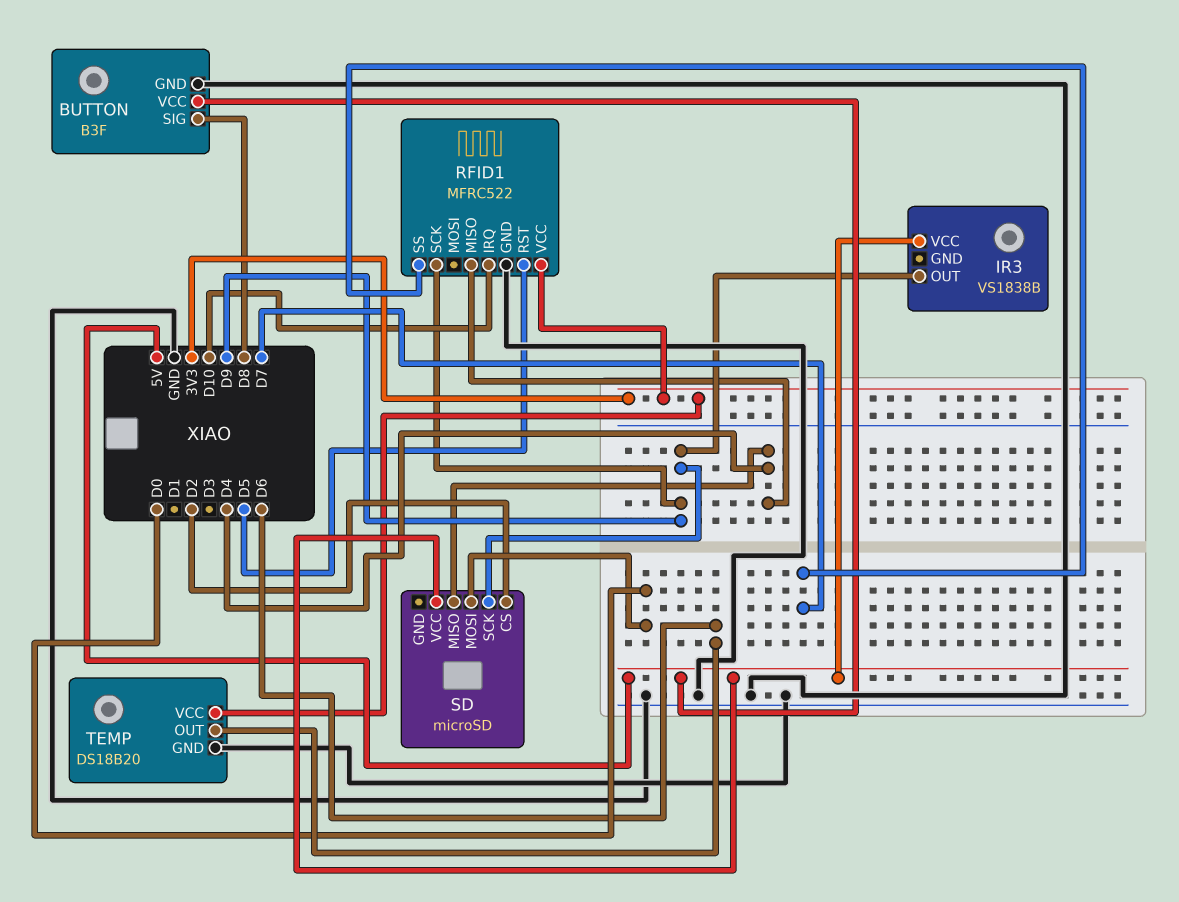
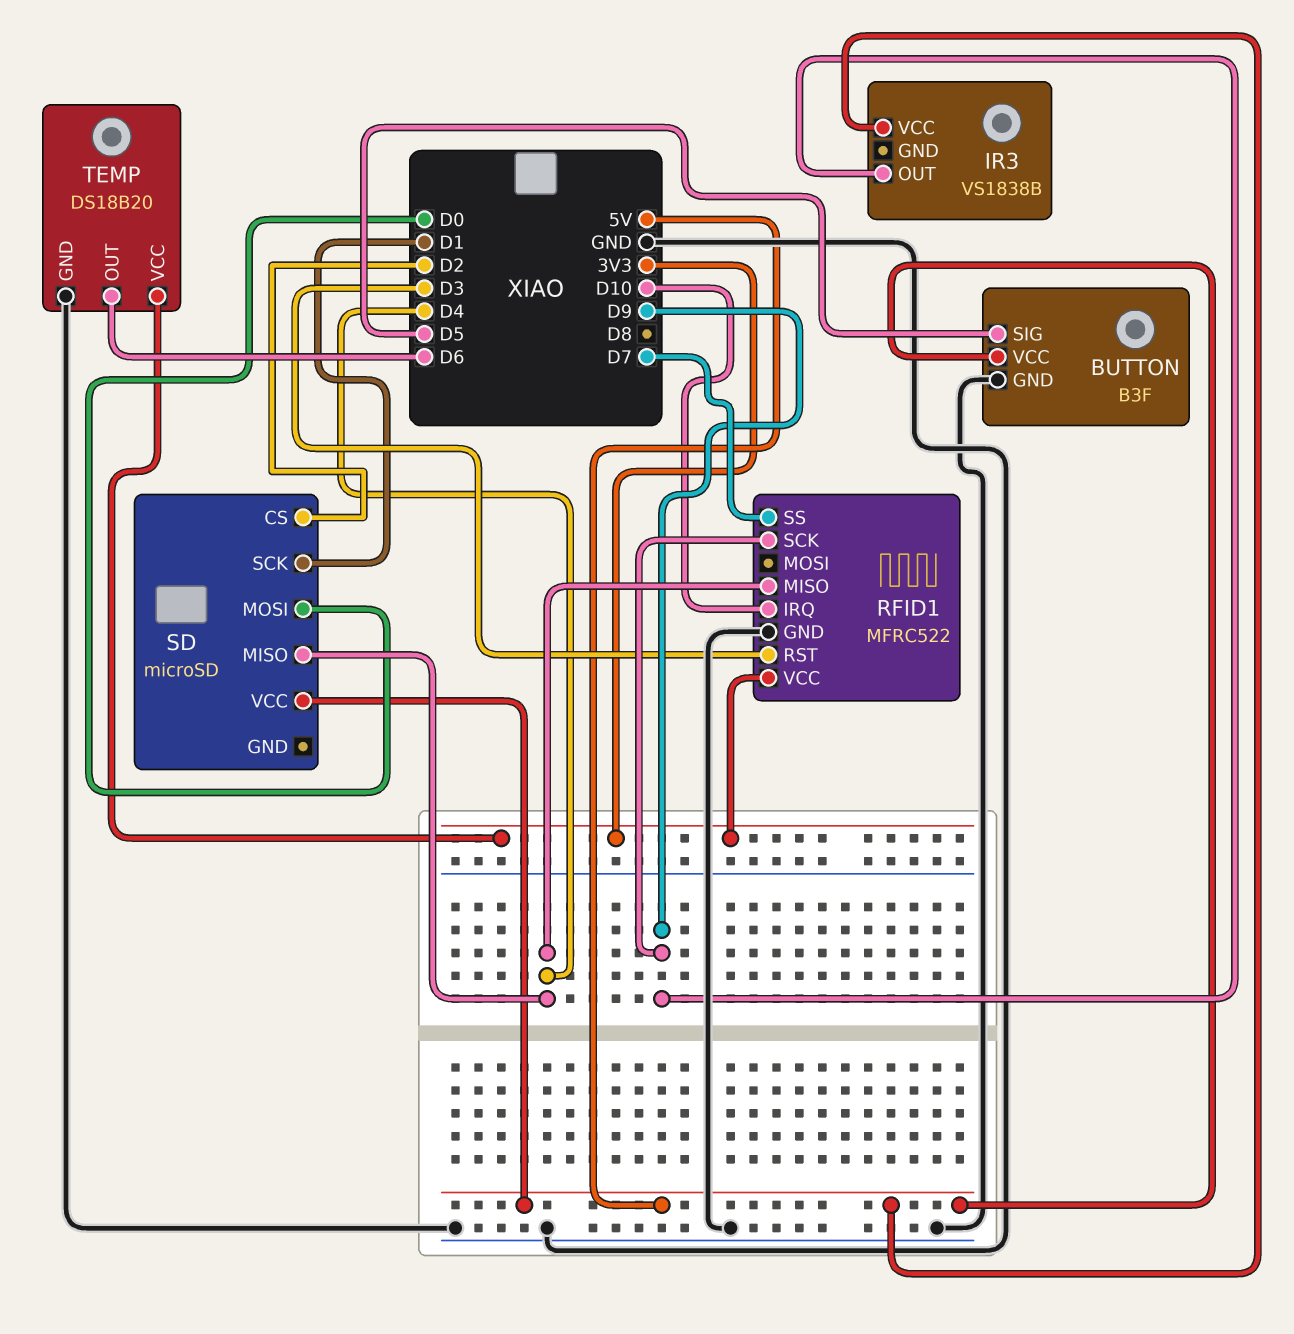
BUTTON pin SIG: D8 -> D5
RFID1 pin RST: D5 -> D3
SD pin SCK: D9 -> D1

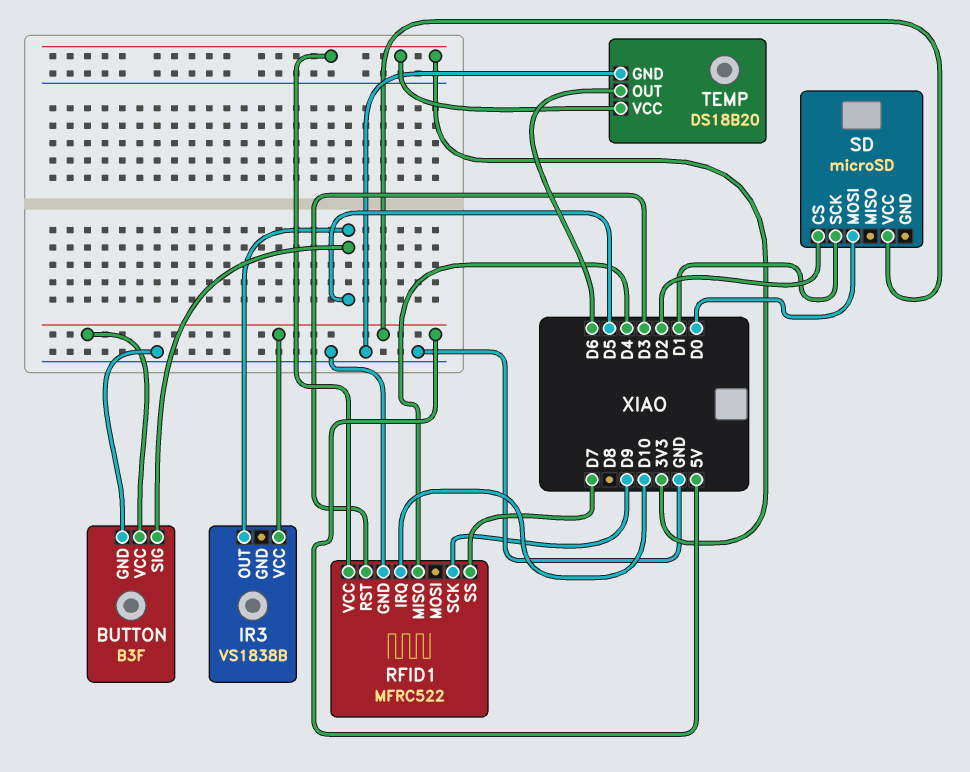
IR3 pin OUT: D9 -> D5
SD pin MISO: D4 -> none

